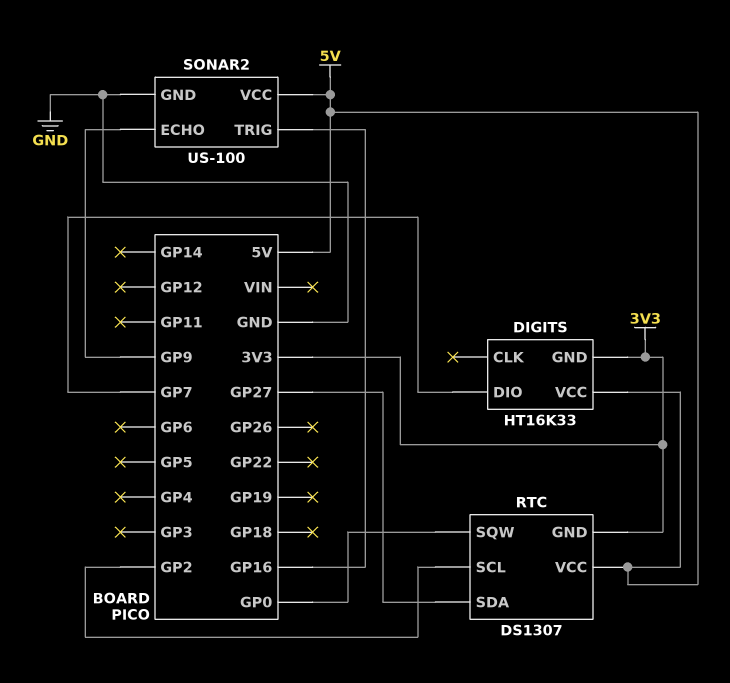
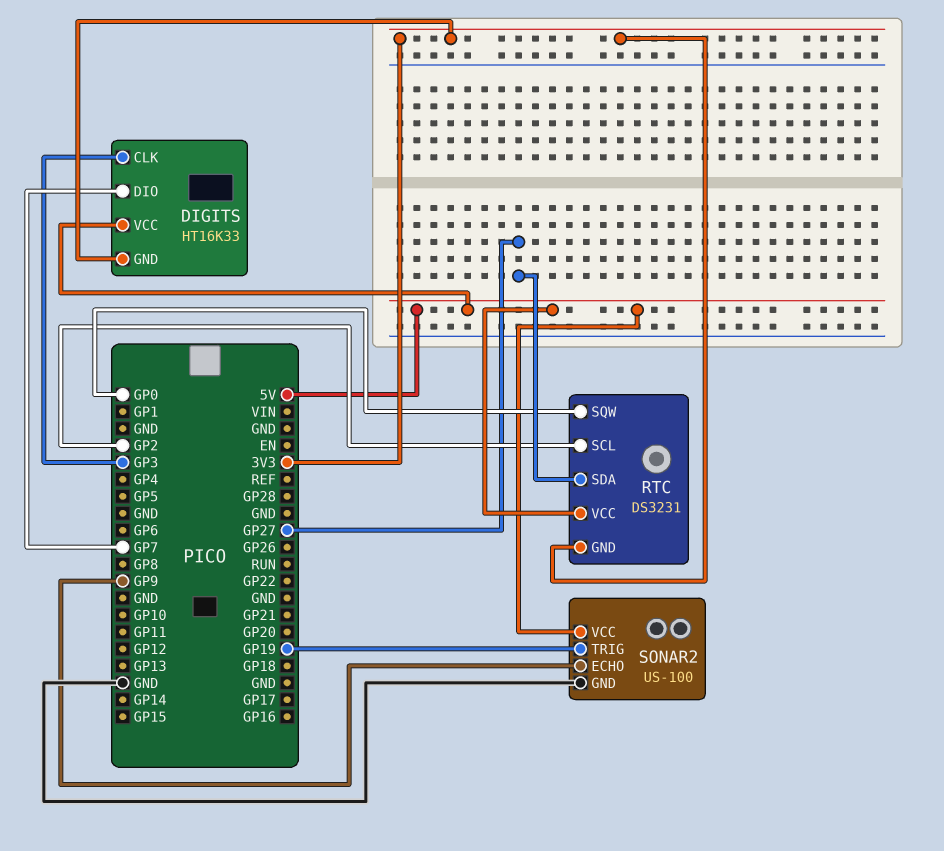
DIGITS pin CLK: none -> GP3
RTC: DS1307 -> DS3231
SONAR2 pin TRIG: GP16 -> GP19

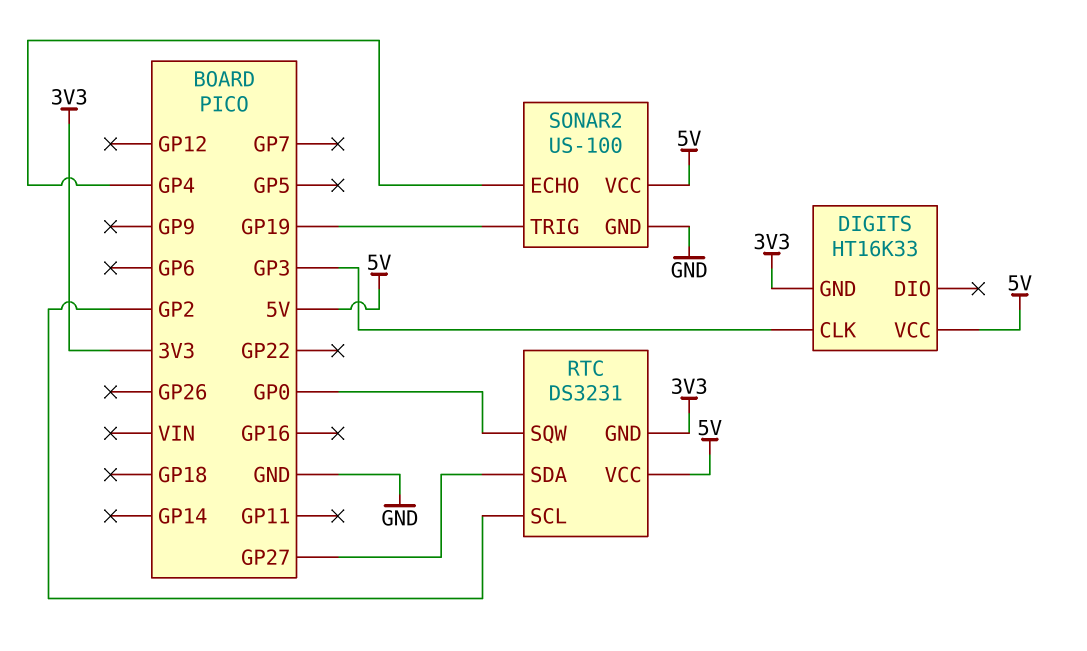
DIGITS pin DIO: GP7 -> none
SONAR2 pin ECHO: GP9 -> GP4

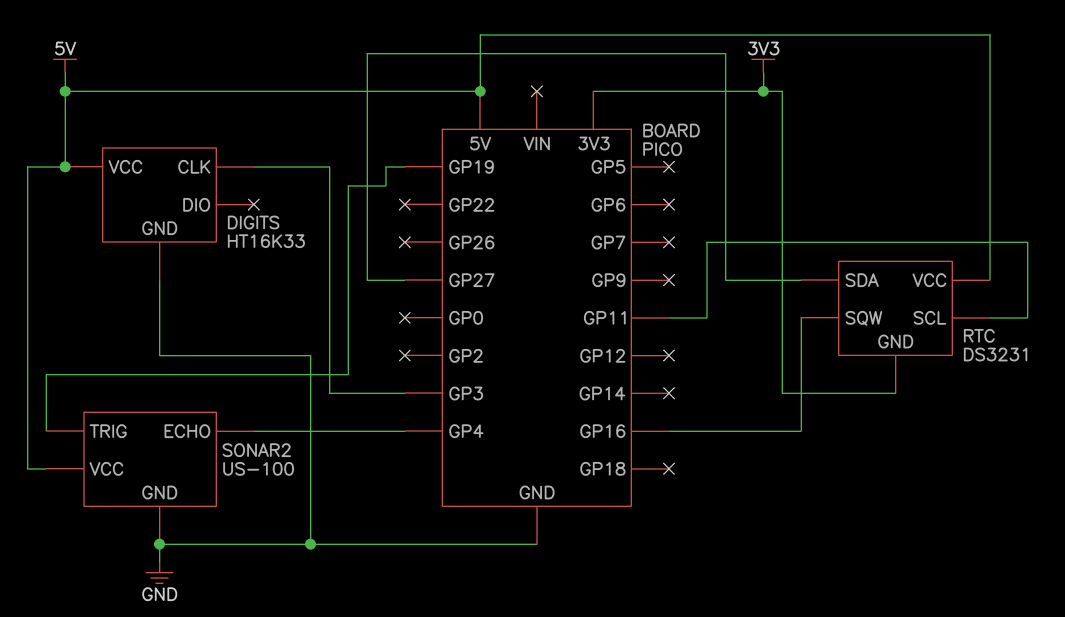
DIGITS pin GND: 3V3 -> GND
RTC pin SCL: GP2 -> GP11
RTC pin SQW: GP0 -> GP16

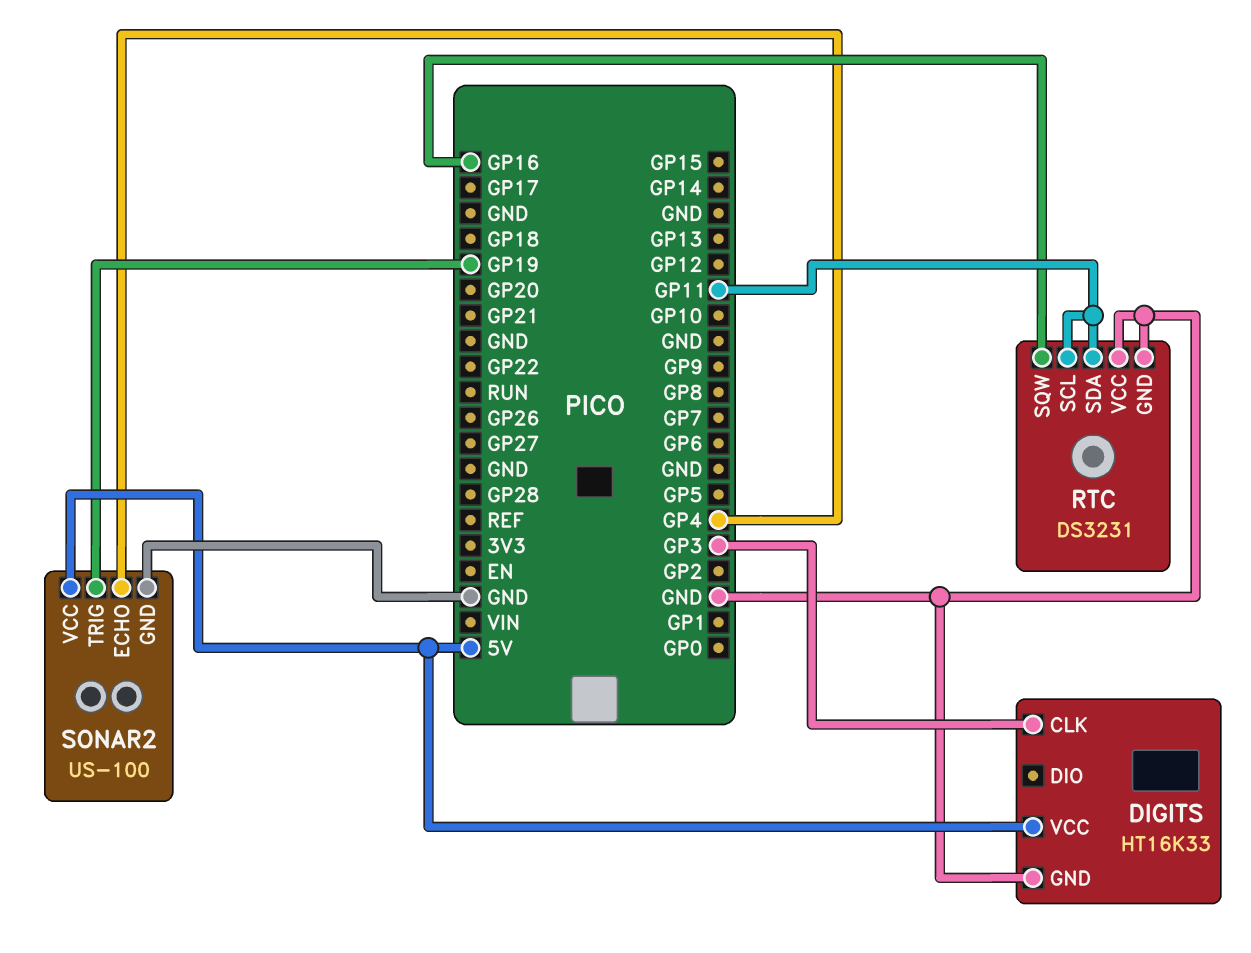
RTC pin GND: 3V3 -> GND
RTC pin SDA: GP27 -> GP11
RTC pin VCC: 5V -> GND

